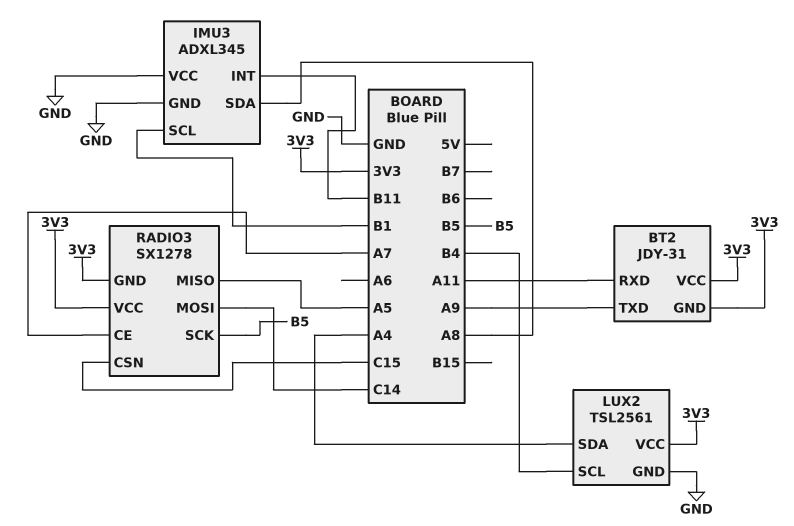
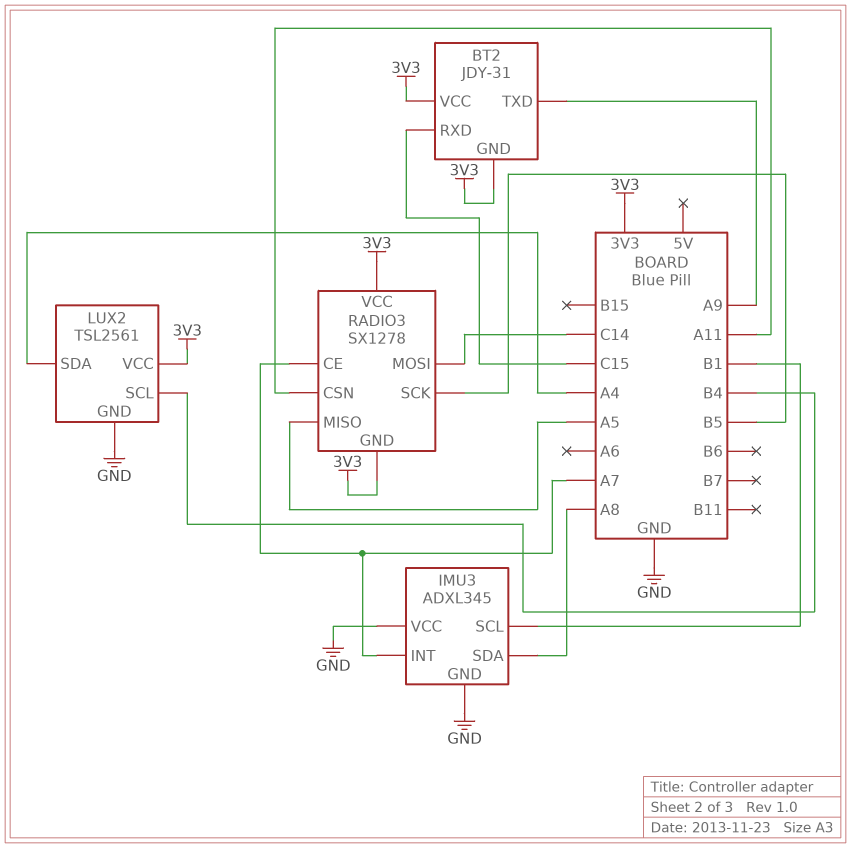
BT2 pin RXD: A11 -> C15
IMU3 pin INT: B11 -> A7
RADIO3 pin CSN: C15 -> A11

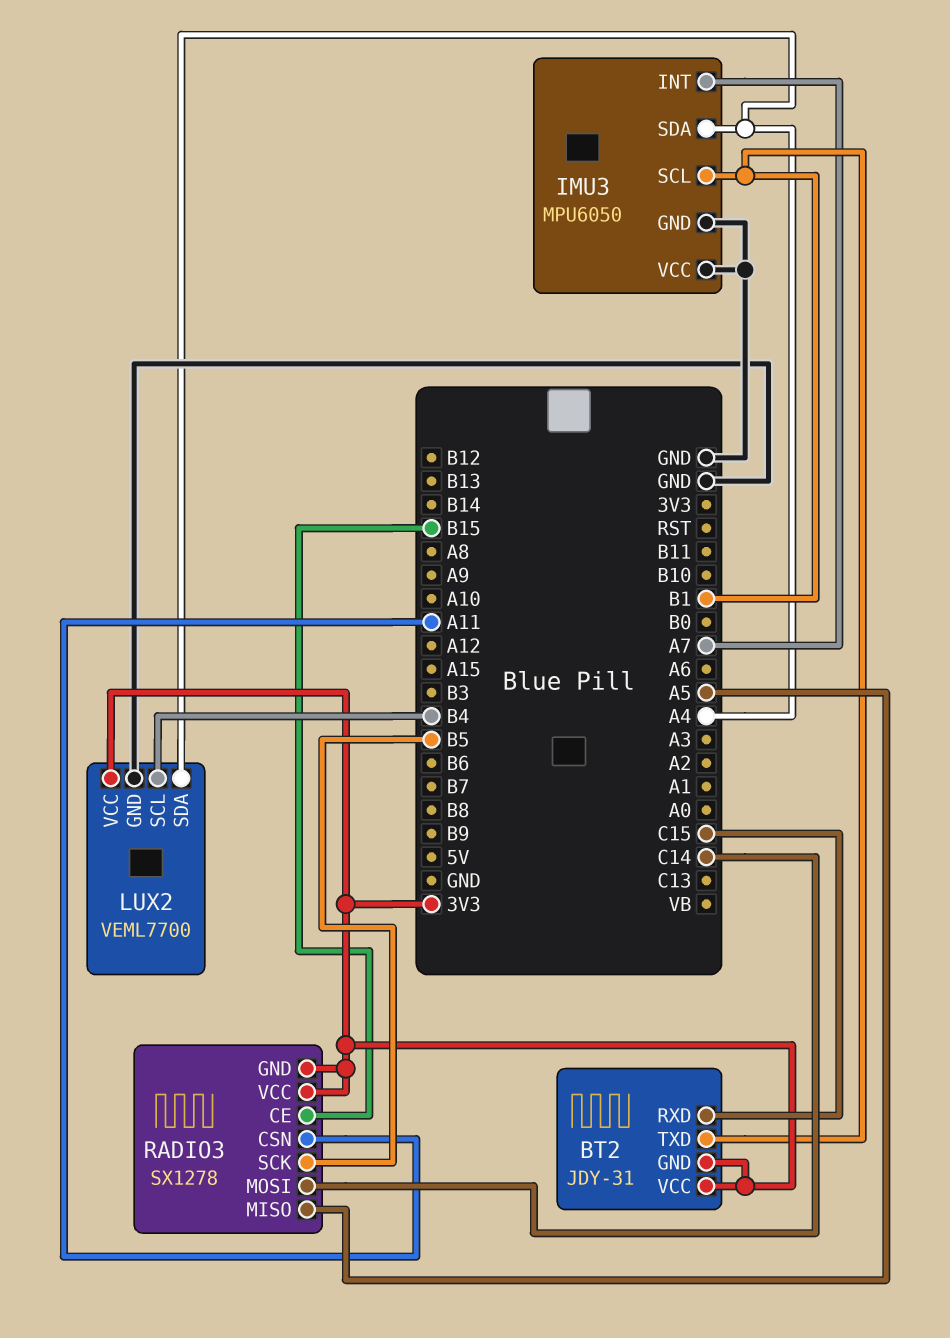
BT2 pin TXD: A9 -> B1
IMU3: ADXL345 -> MPU6050
IMU3 pin SDA: A8 -> A4
LUX2: TSL2561 -> VEML7700
RADIO3 pin CE: A7 -> B15

